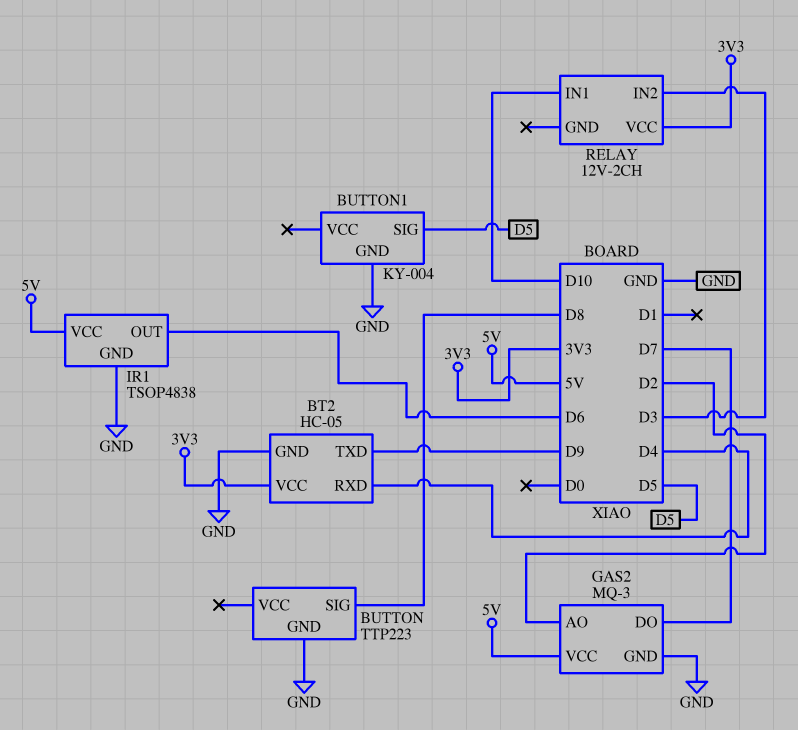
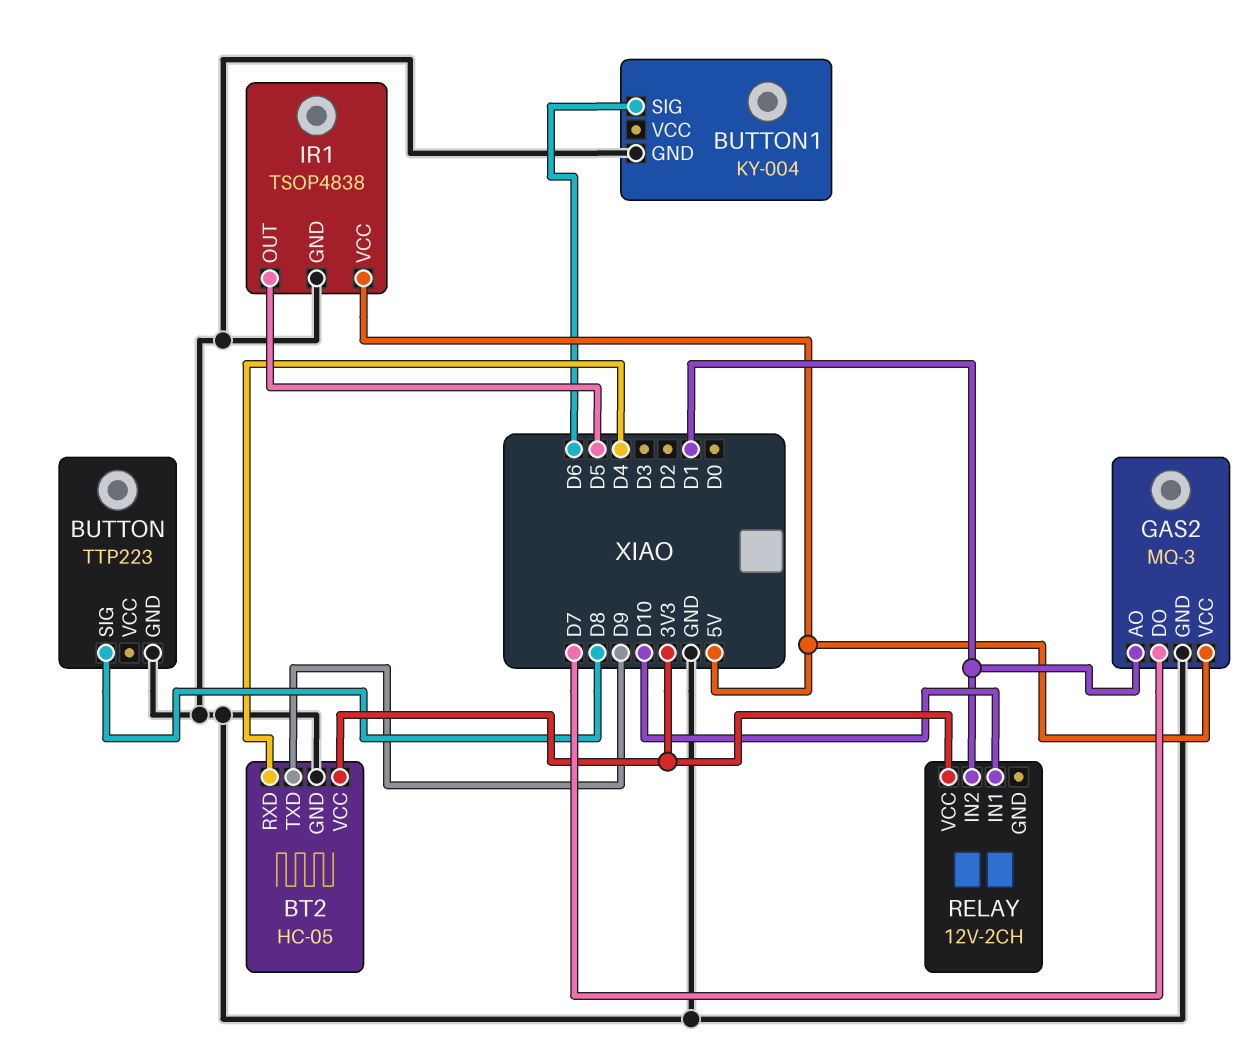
BUTTON1 pin SIG: D5 -> D6
GAS2 pin AO: D2 -> D1
IR1 pin OUT: D6 -> D5
RELAY pin IN2: D3 -> D1

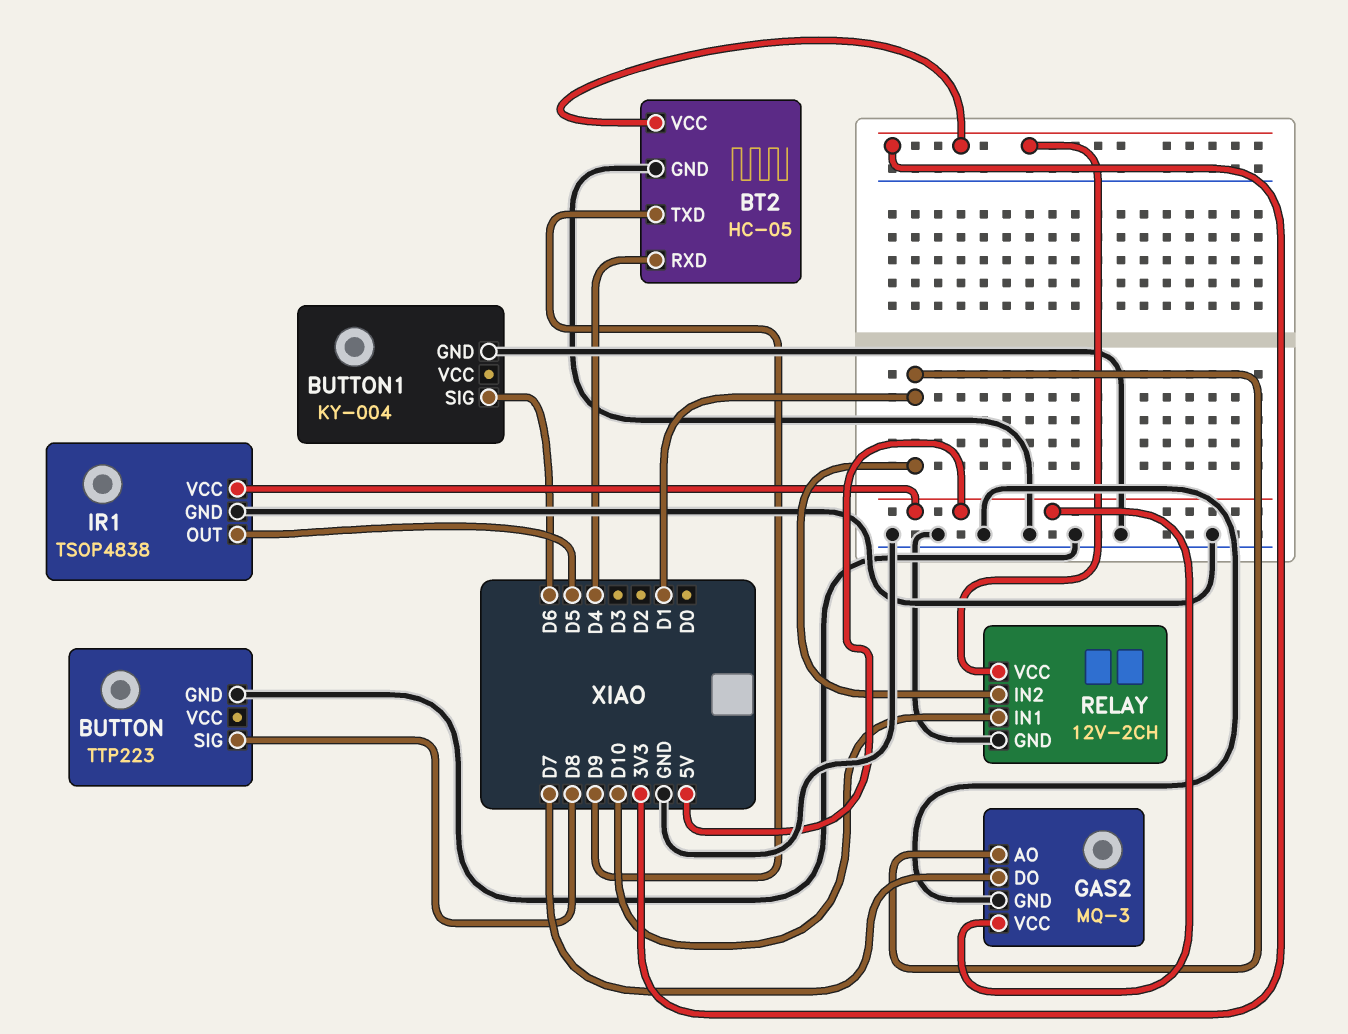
RELAY pin GND: none -> GND

